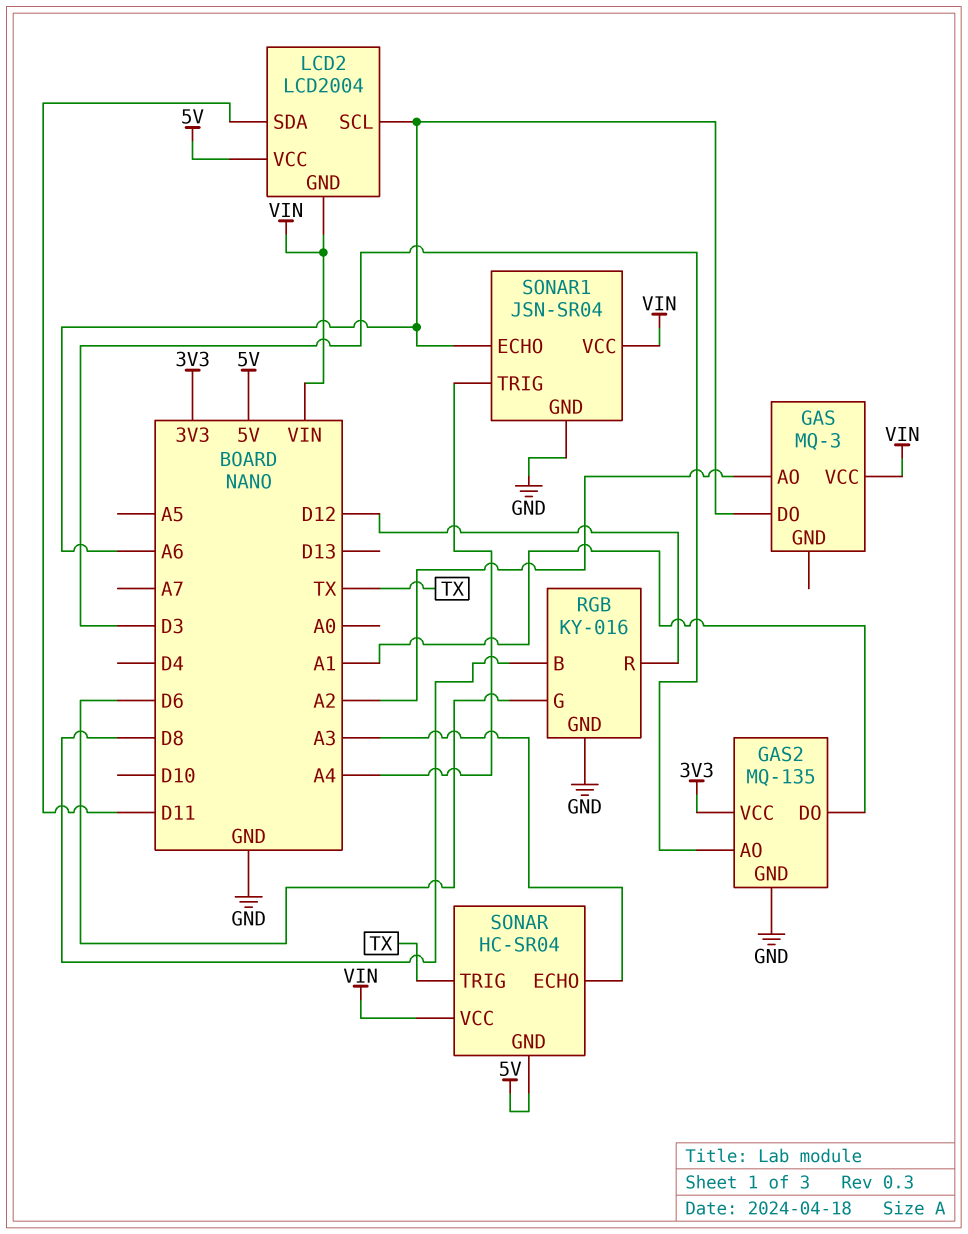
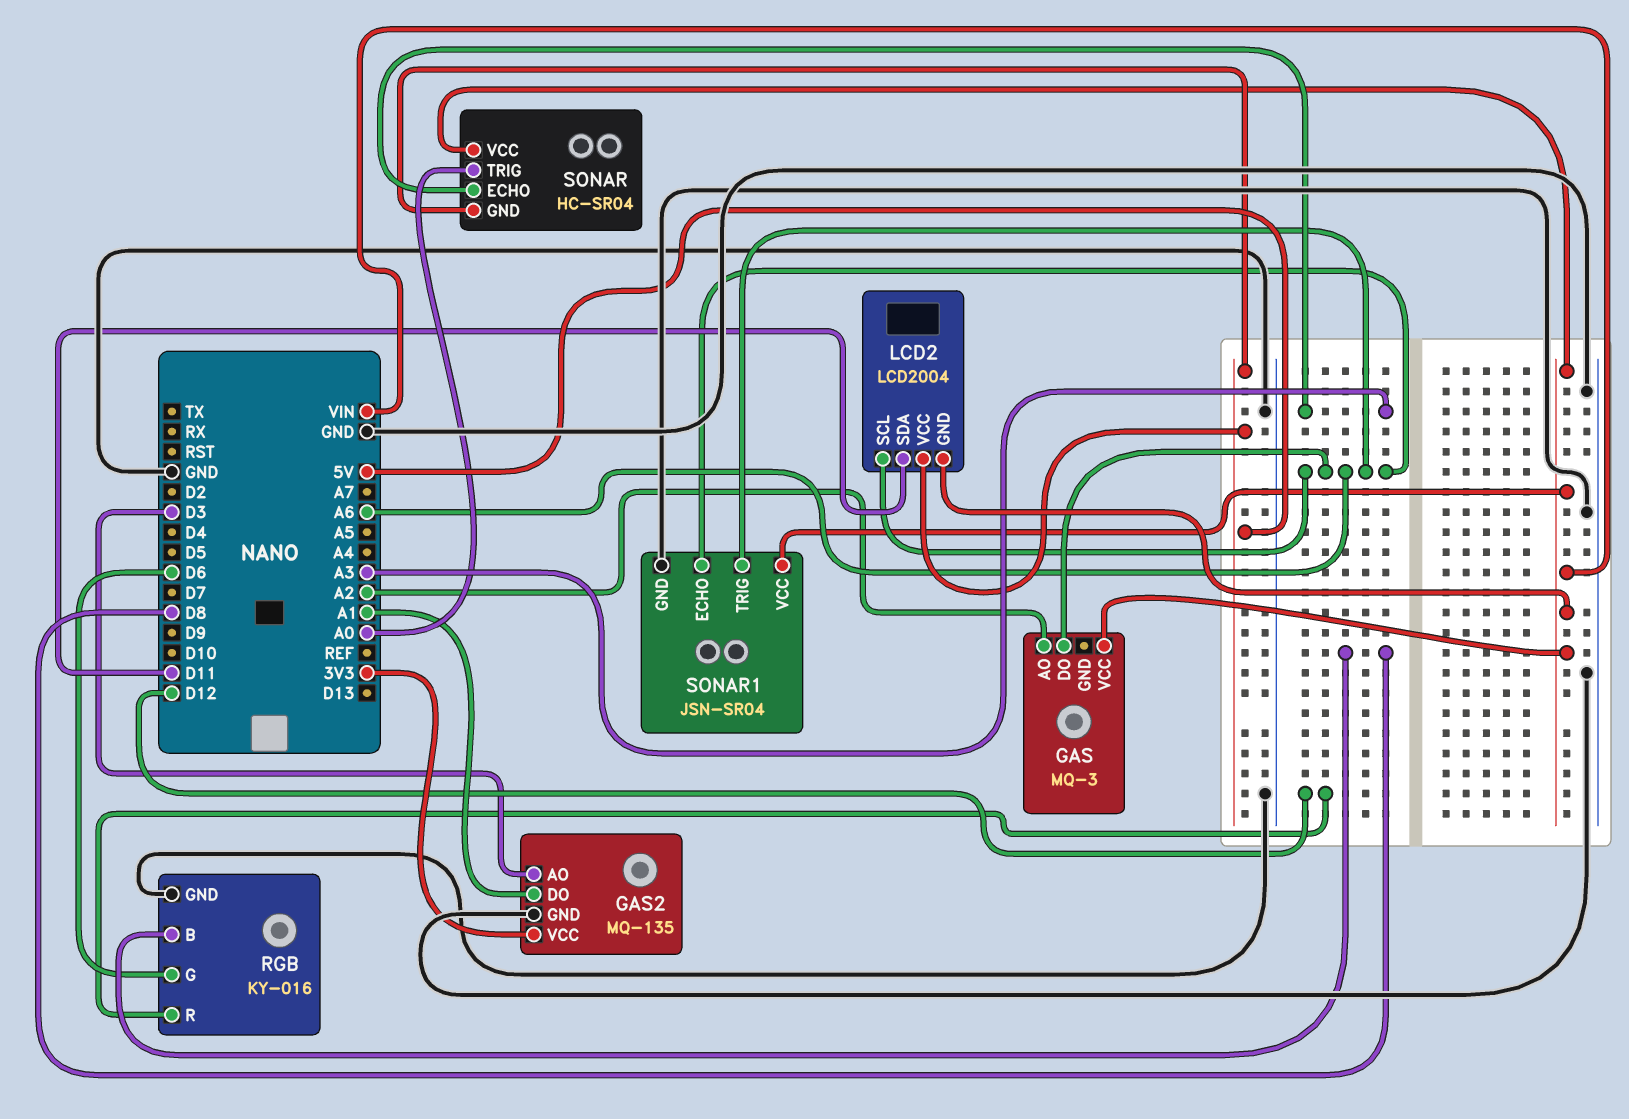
SONAR pin TRIG: TX -> A0
SONAR1 pin TRIG: A4 -> A6

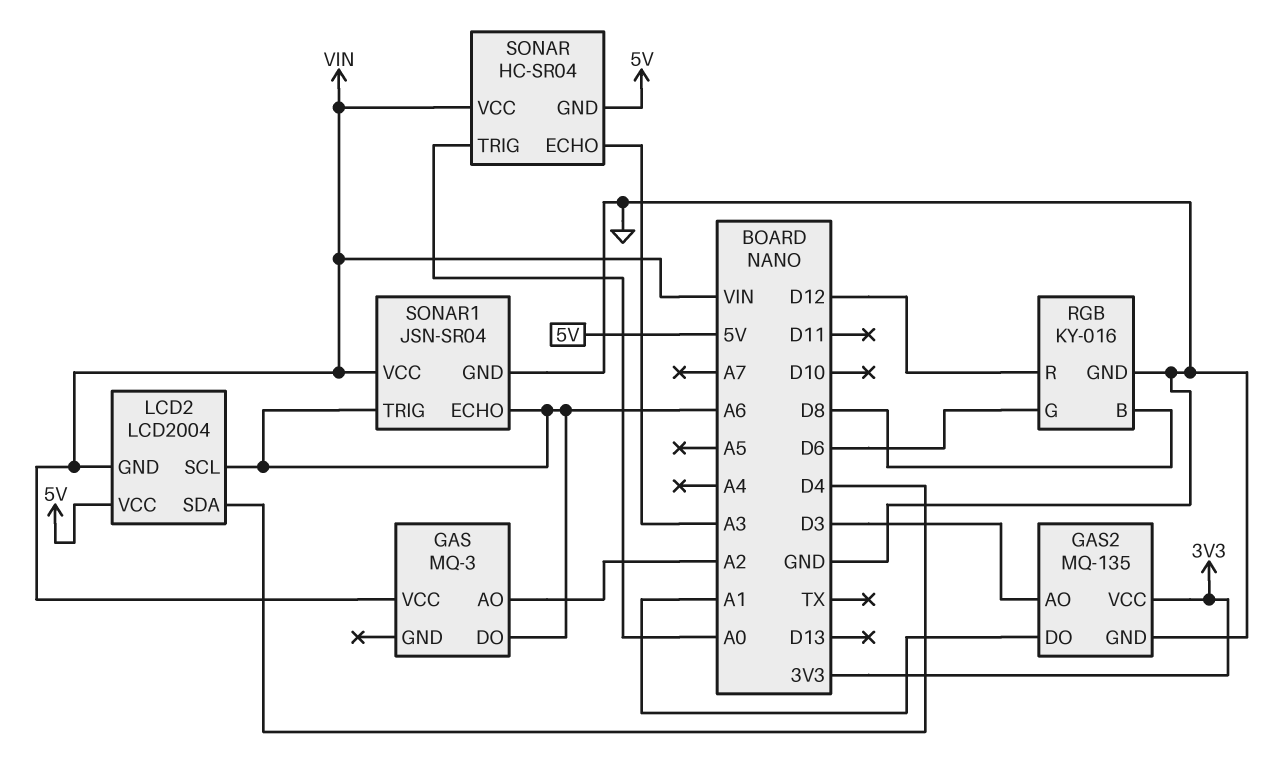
LCD2 pin SDA: D11 -> D4

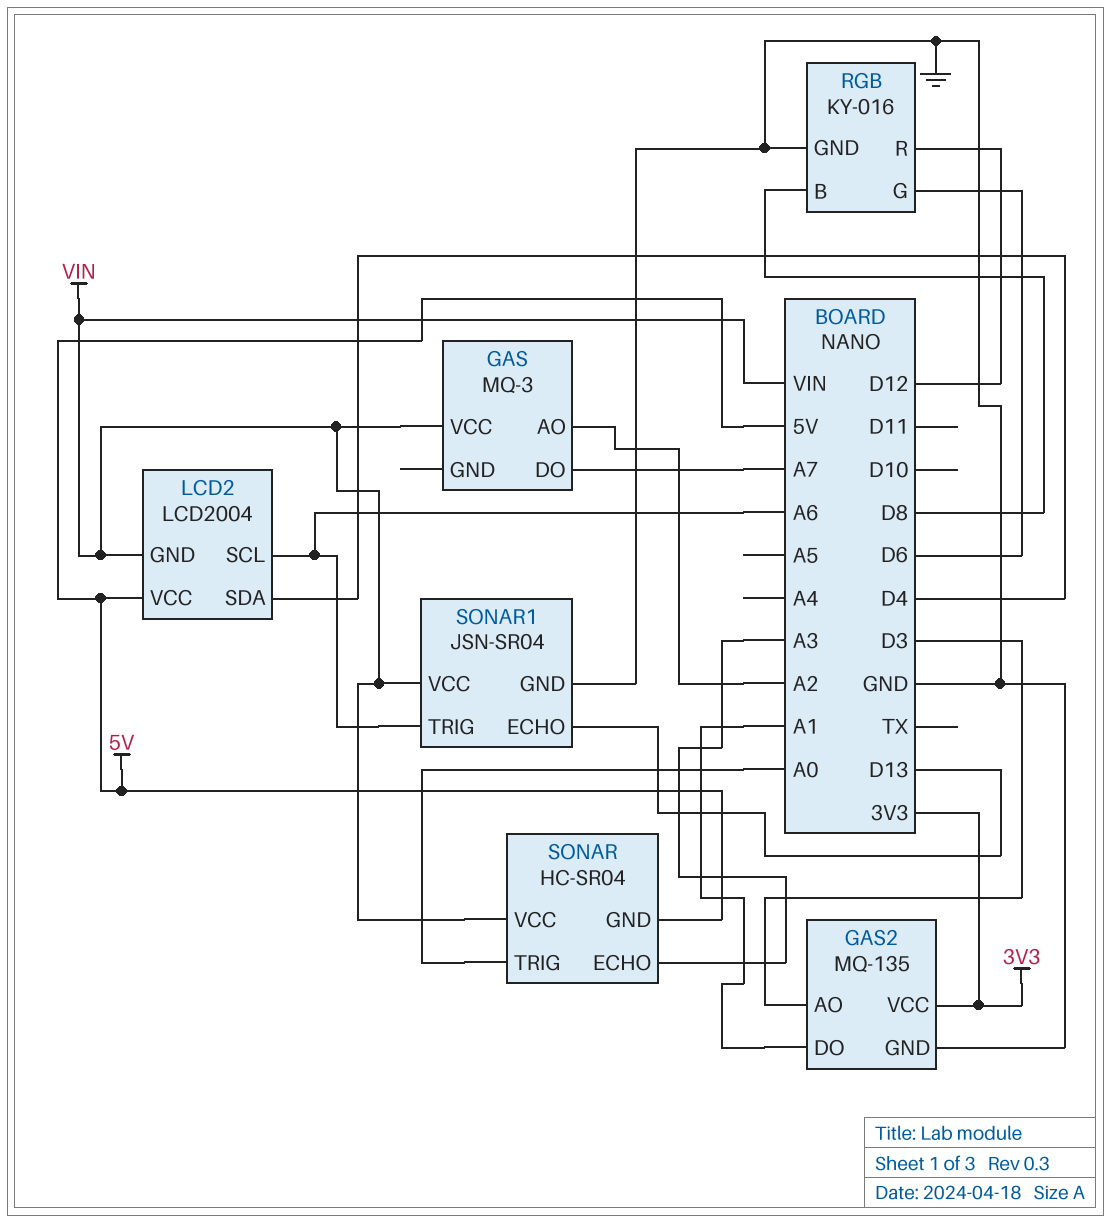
GAS pin DO: A6 -> A7
SONAR1 pin ECHO: A6 -> D13

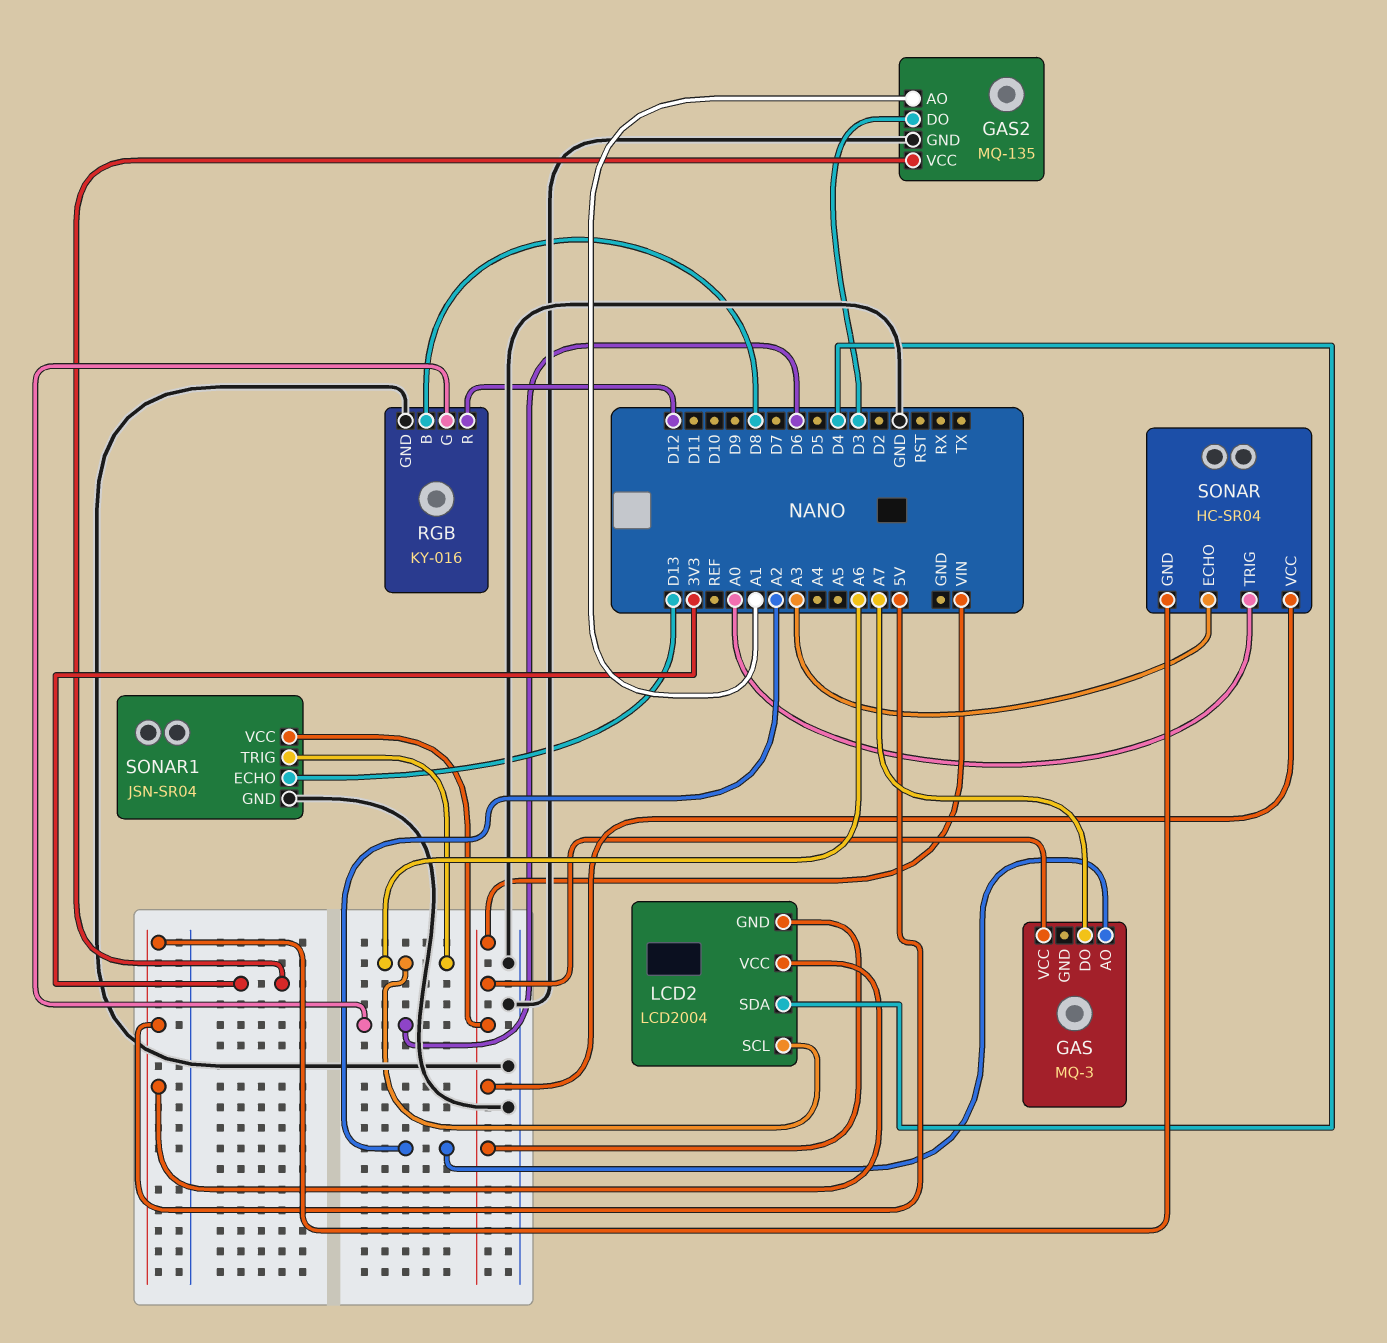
GAS2 pin AO: D3 -> A1
GAS2 pin DO: A1 -> D3

